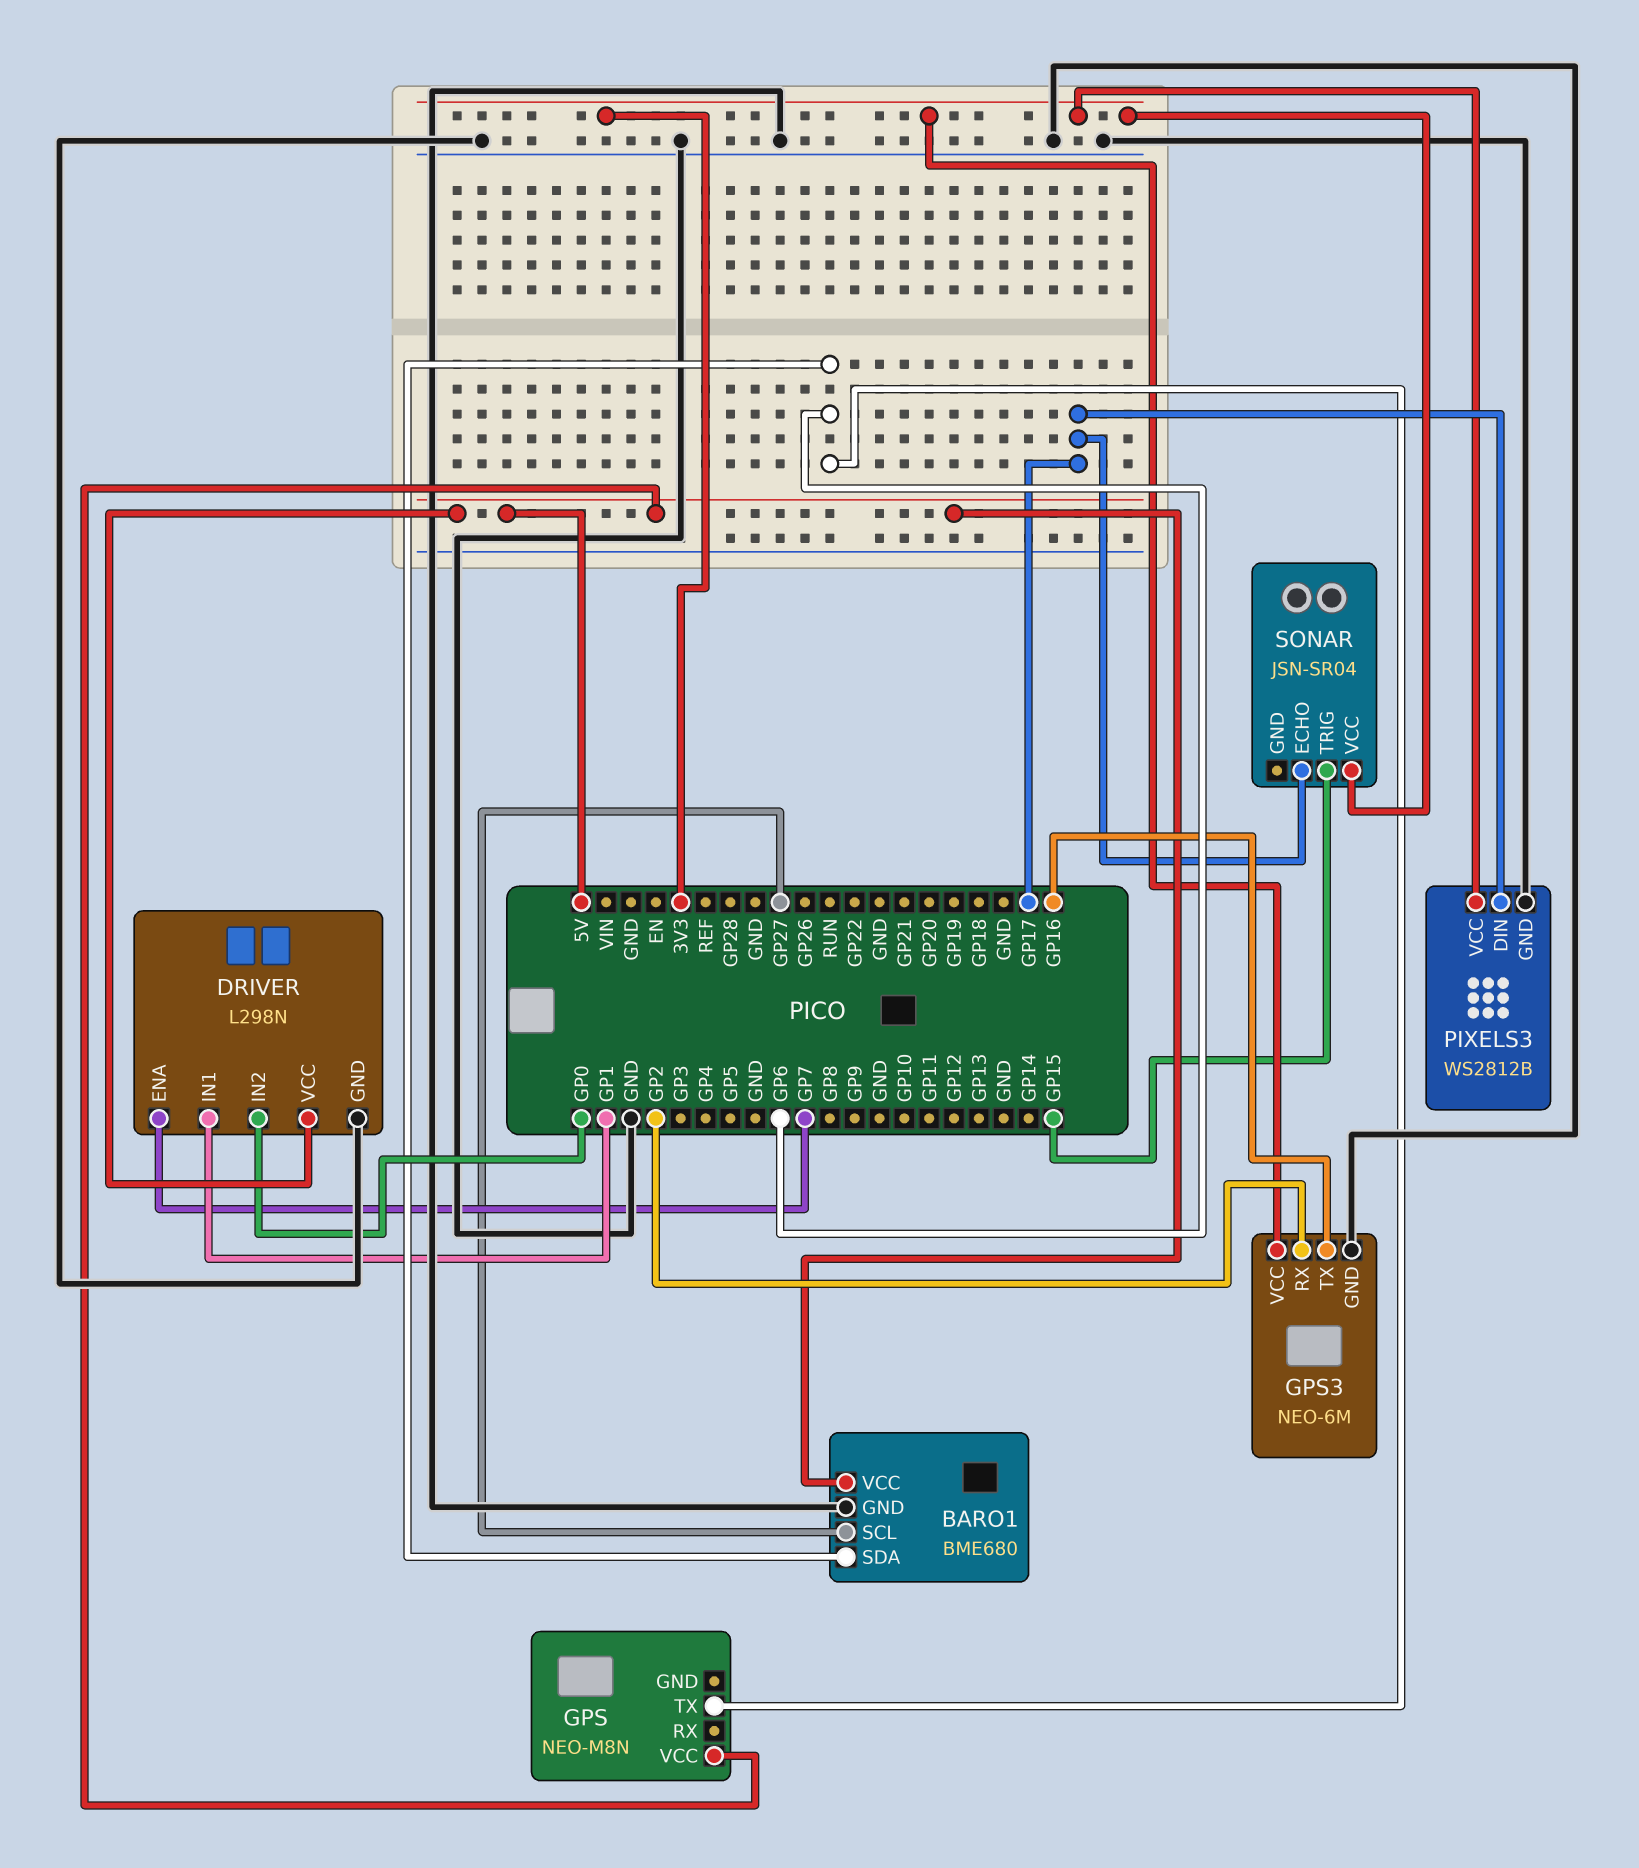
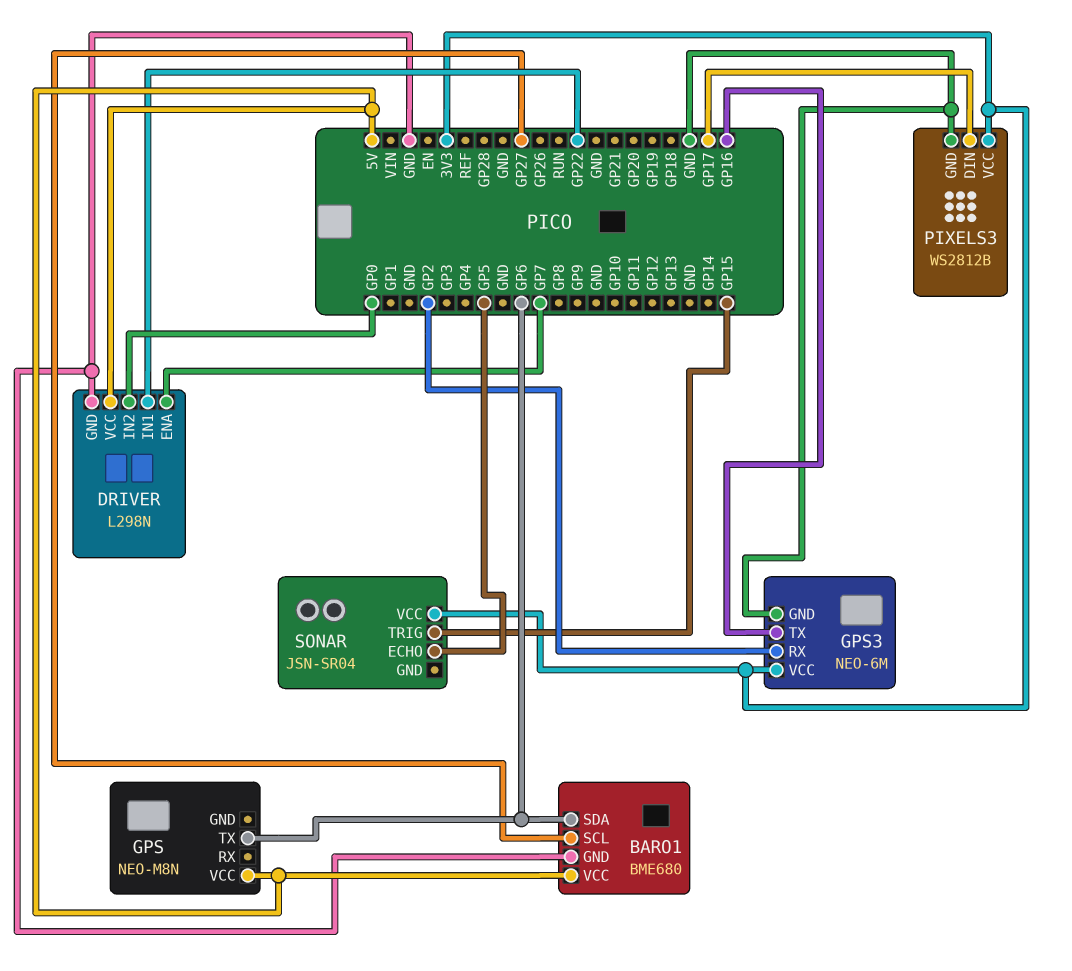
DRIVER pin IN1: GP1 -> GP22
SONAR pin ECHO: GP17 -> GP5

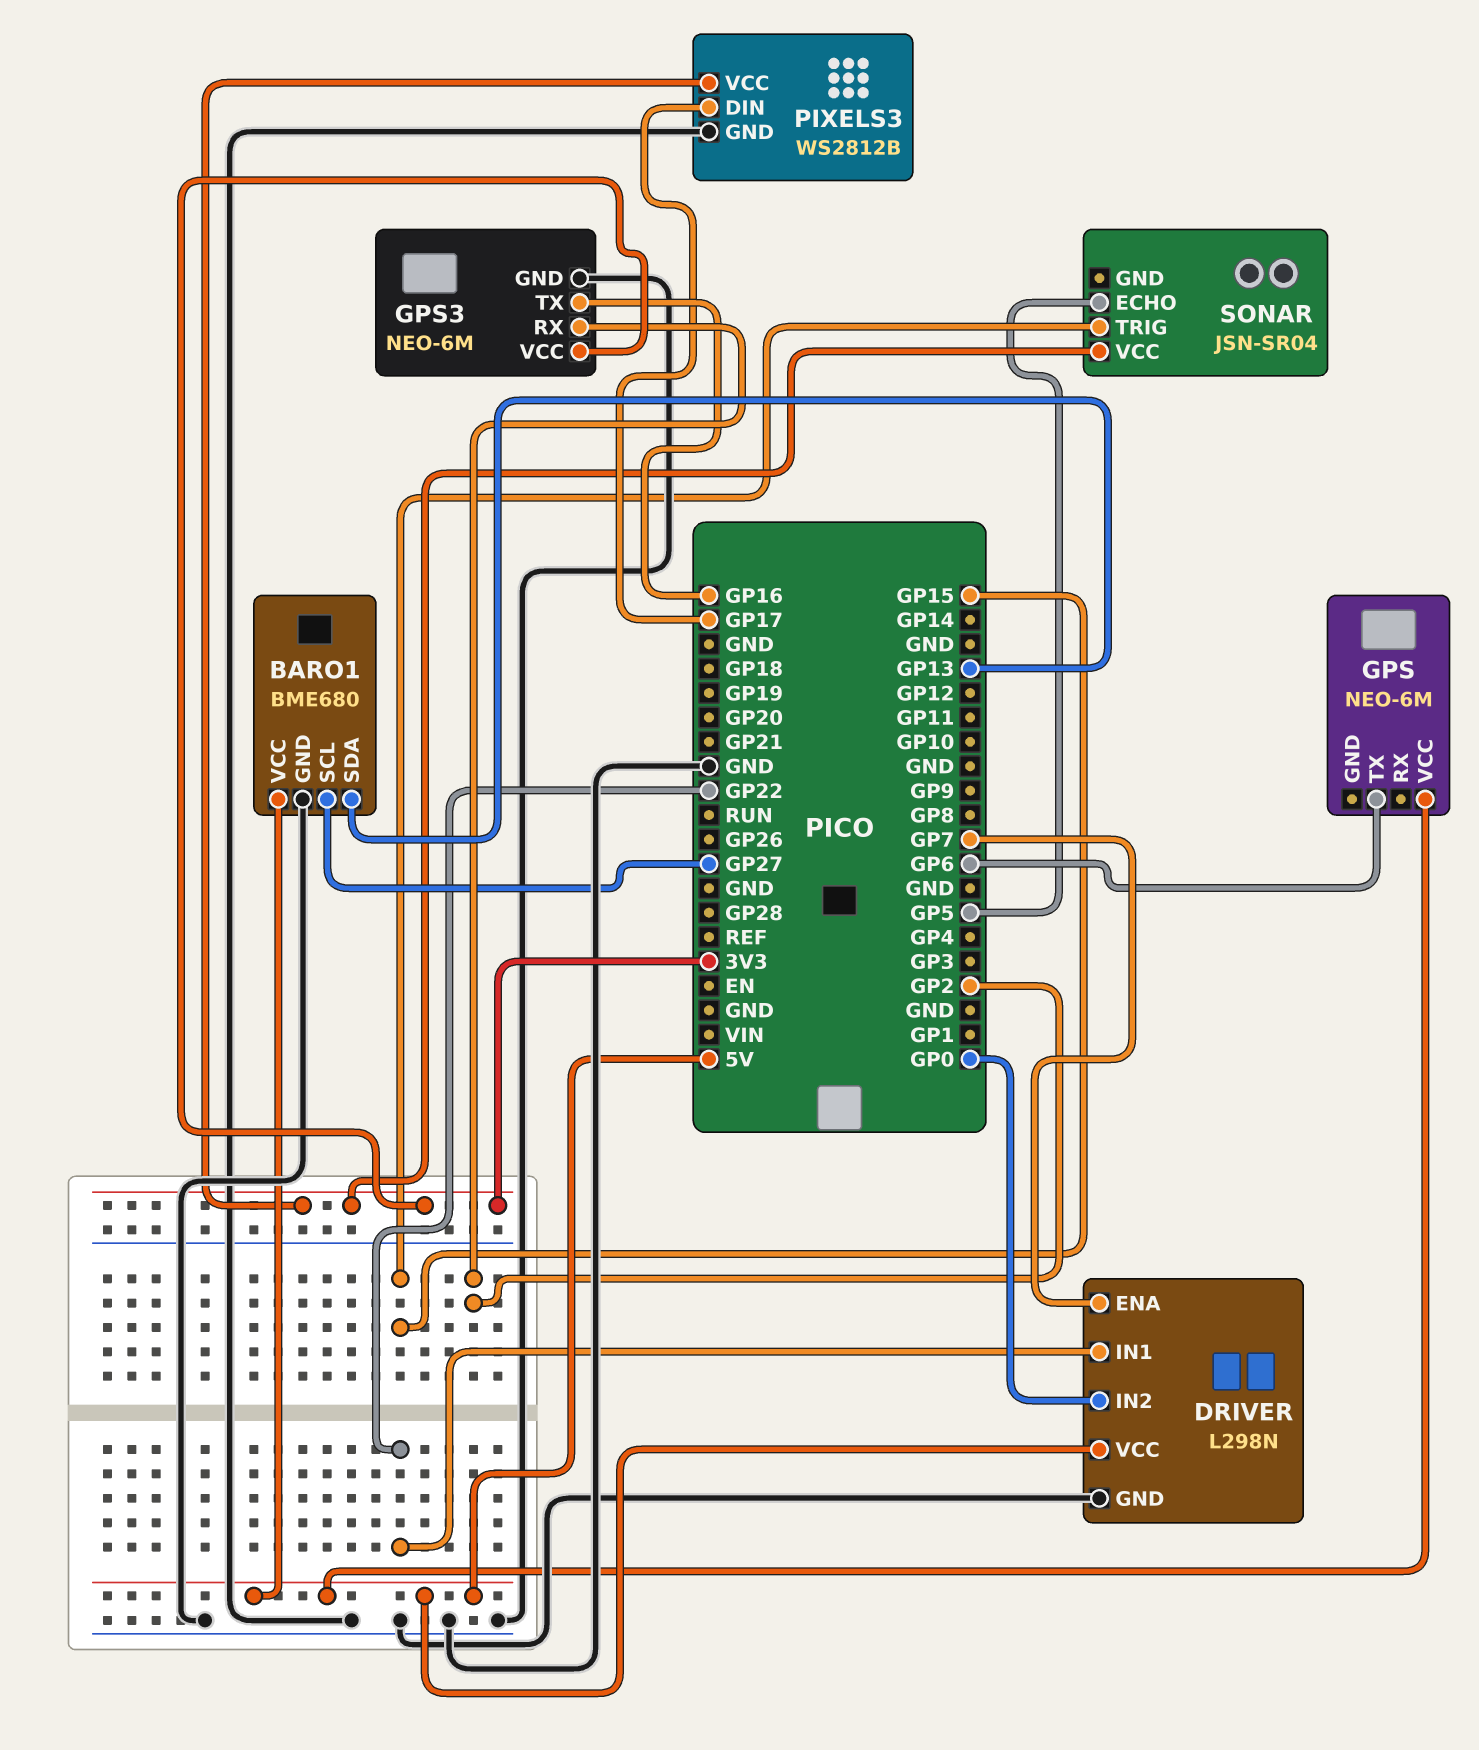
BARO1 pin SDA: GP6 -> GP13
GPS: NEO-M8N -> NEO-6M

